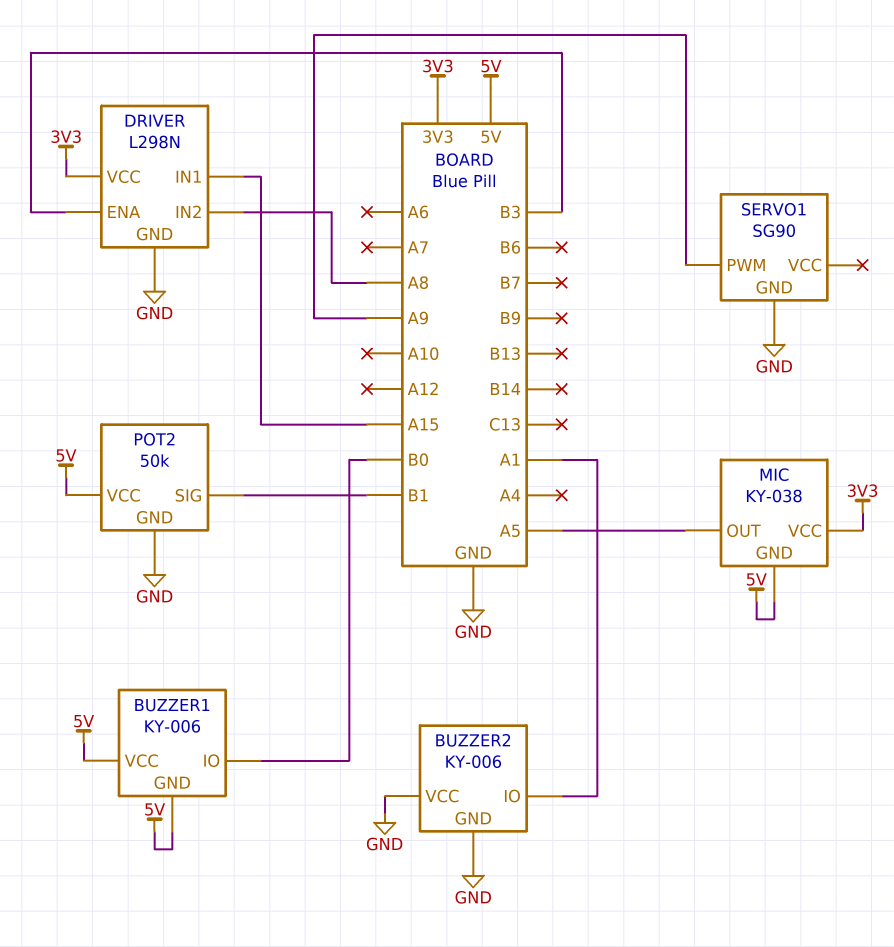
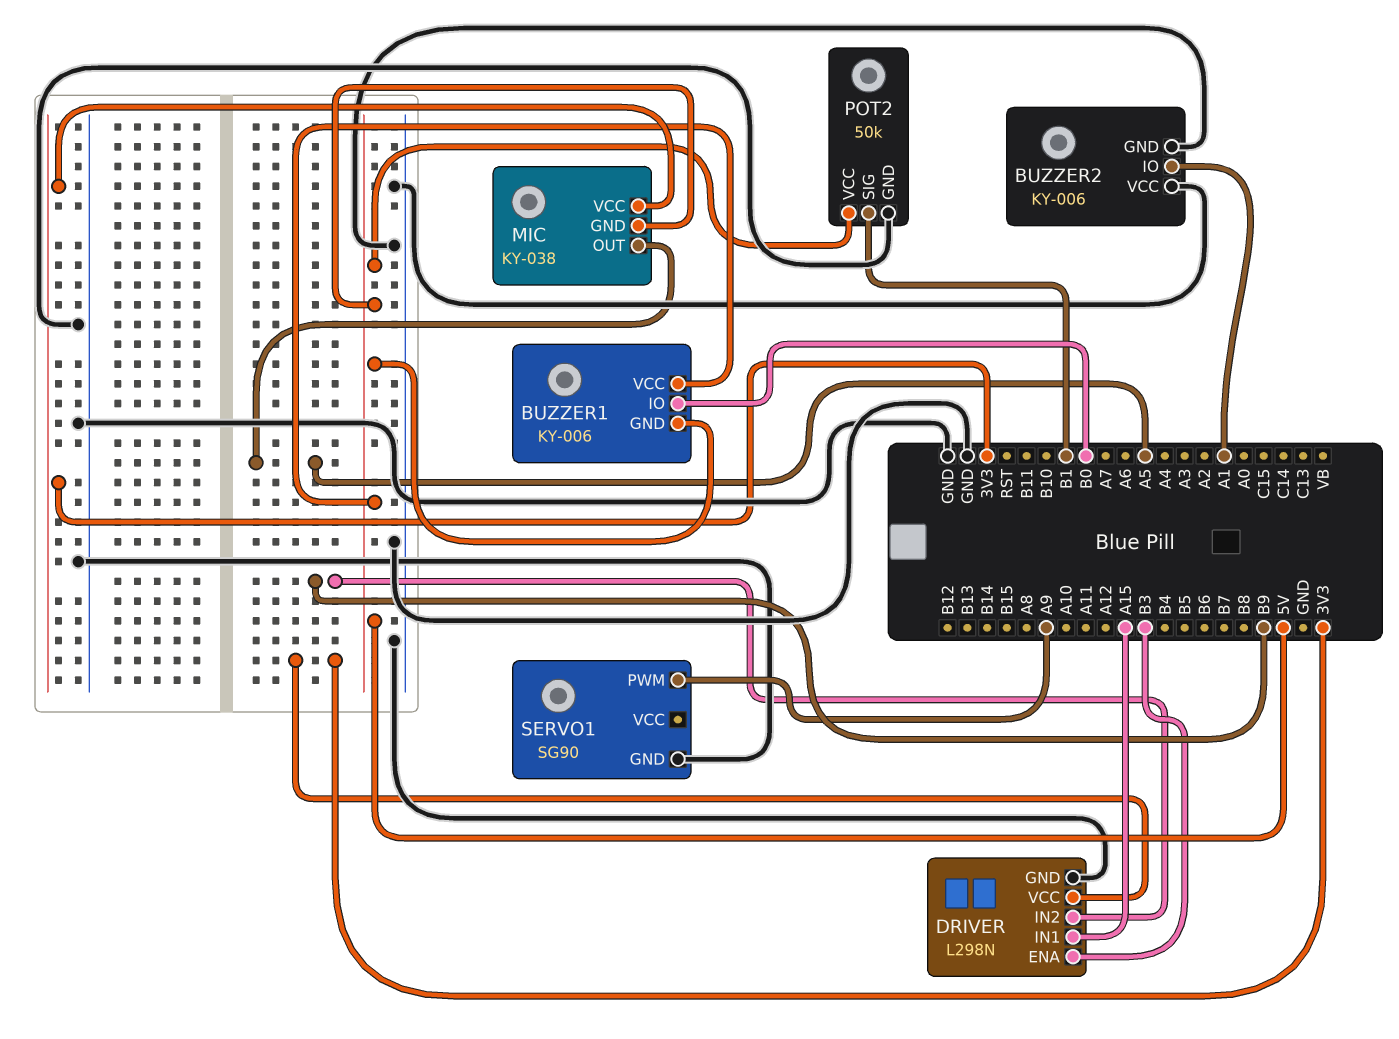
DRIVER pin IN2: A8 -> B9

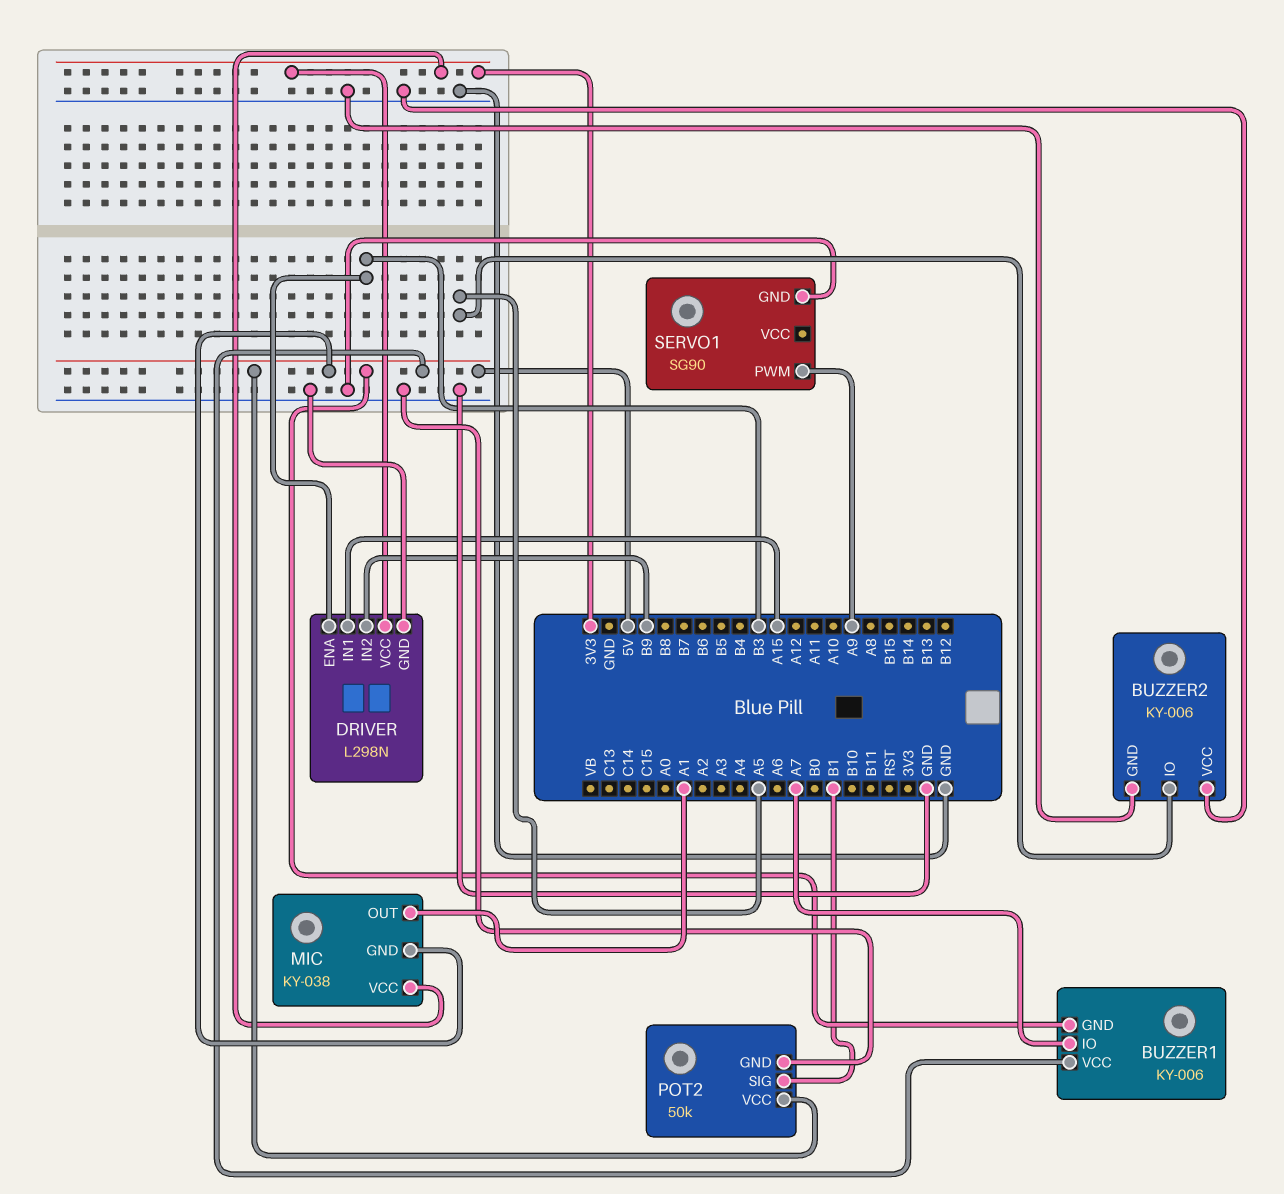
BUZZER1 pin IO: B0 -> A7
BUZZER2 pin IO: A1 -> A5
MIC pin OUT: A5 -> A1

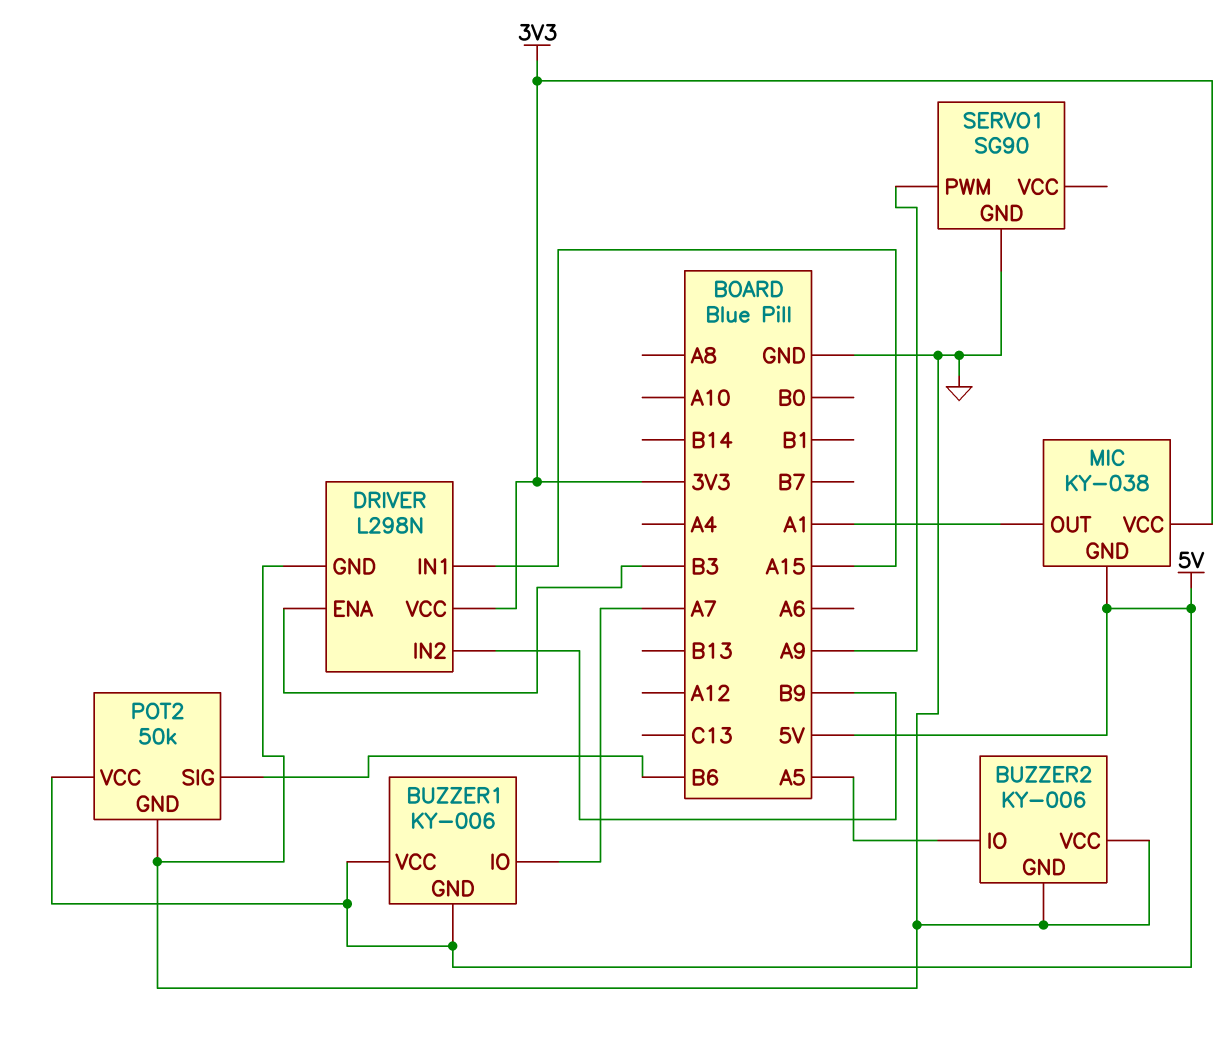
POT2 pin SIG: B1 -> B6

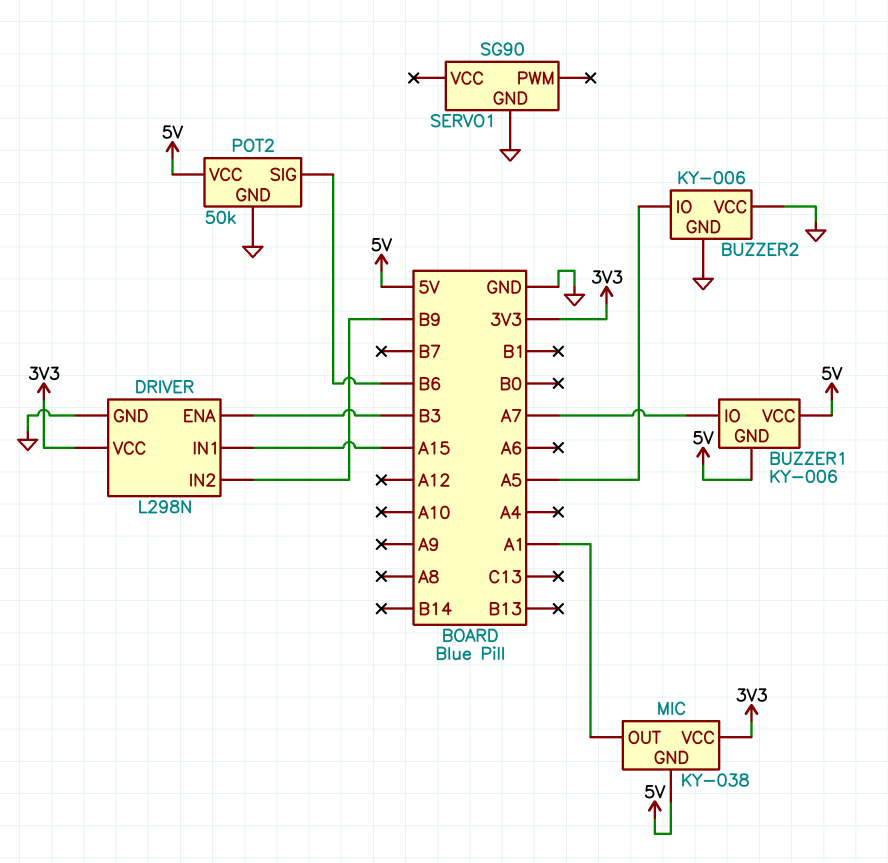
SERVO1 pin PWM: A9 -> none

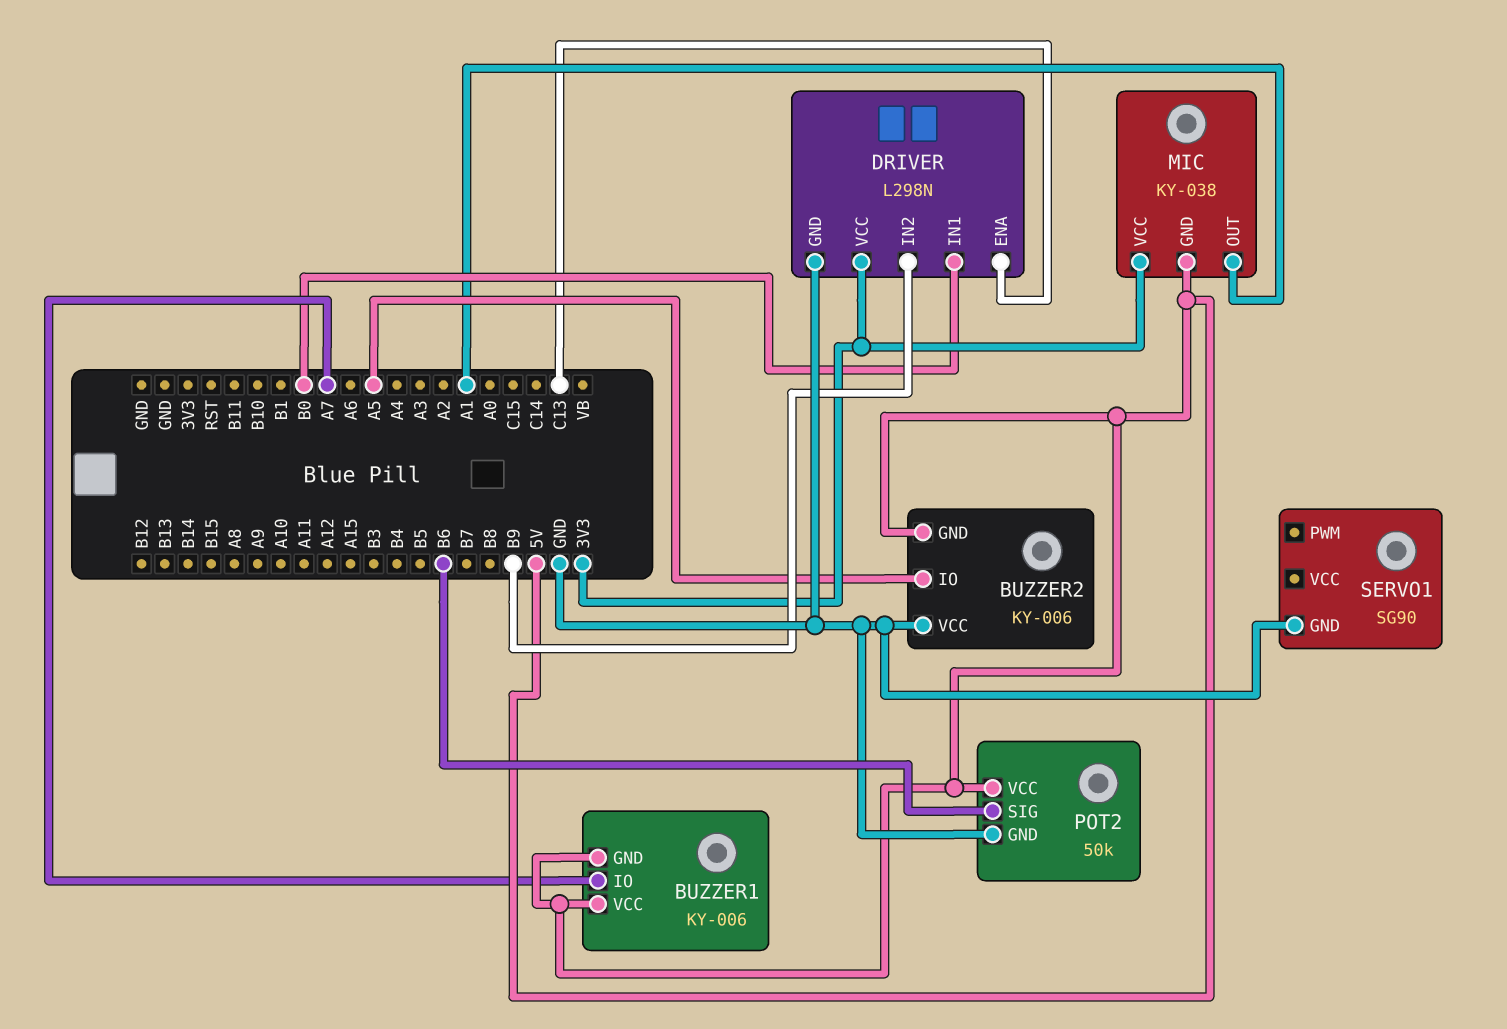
BUZZER2 pin GND: GND -> 5V
DRIVER pin ENA: B3 -> C13
DRIVER pin IN1: A15 -> B0

